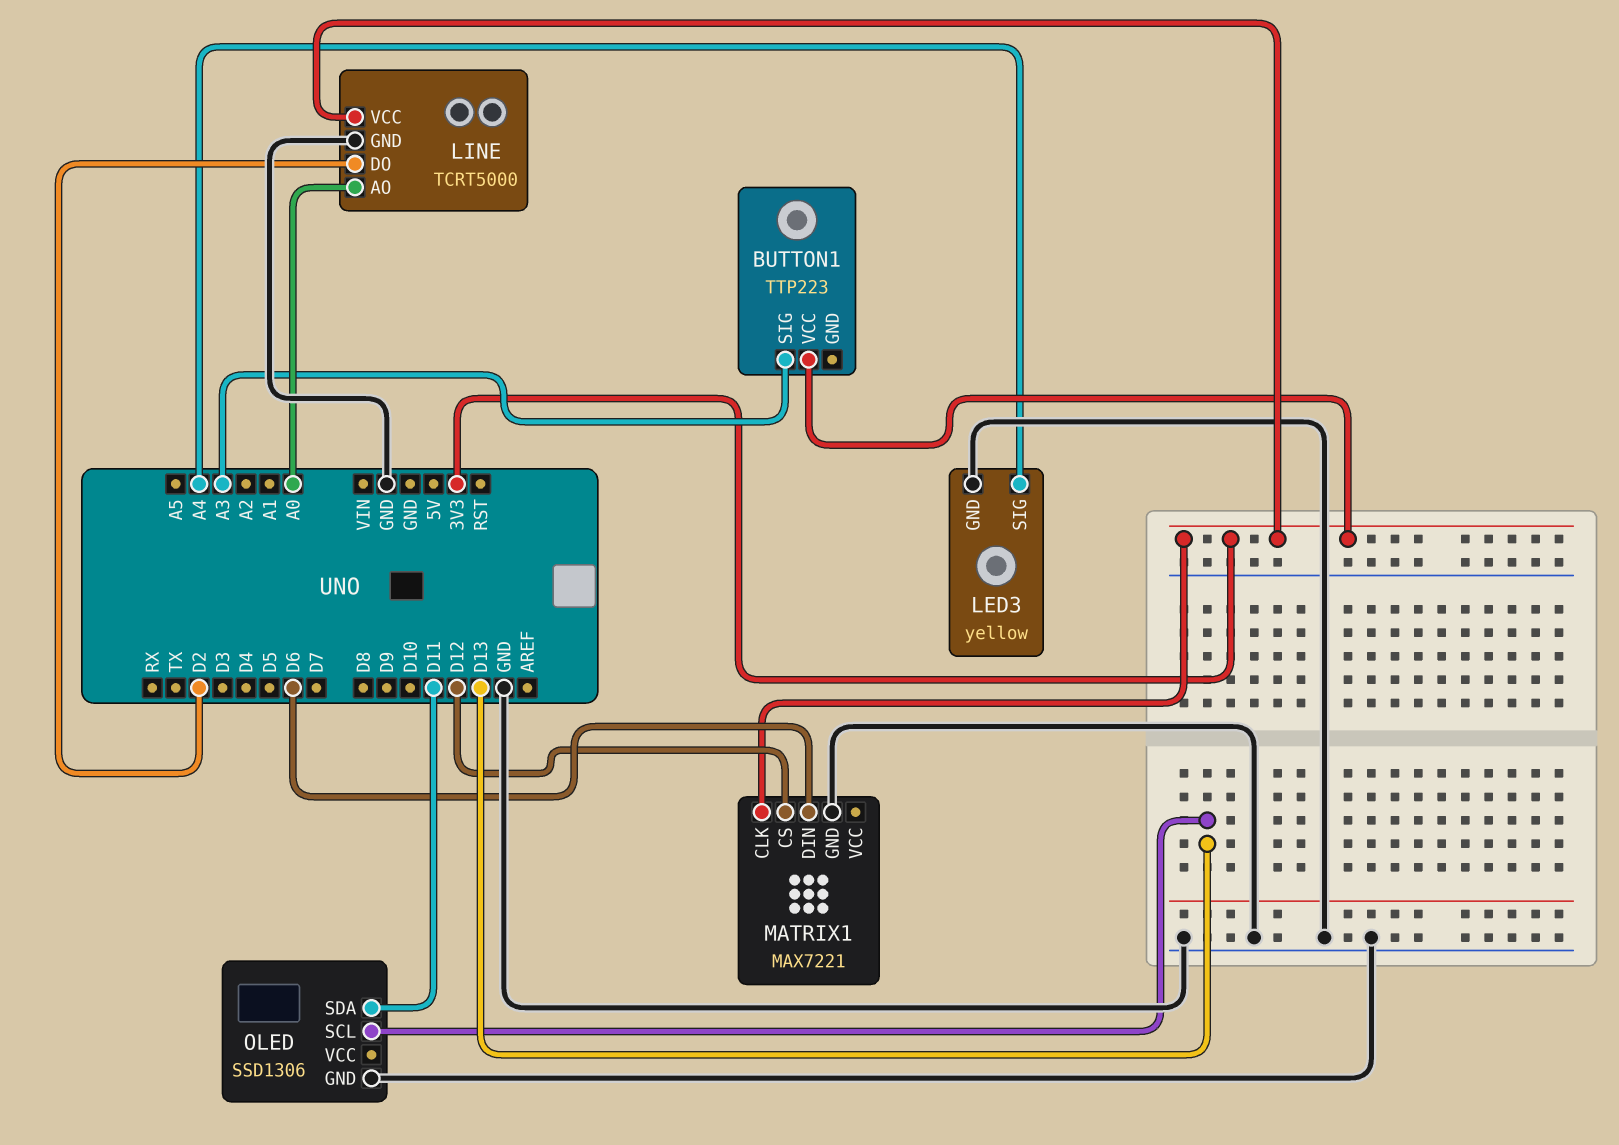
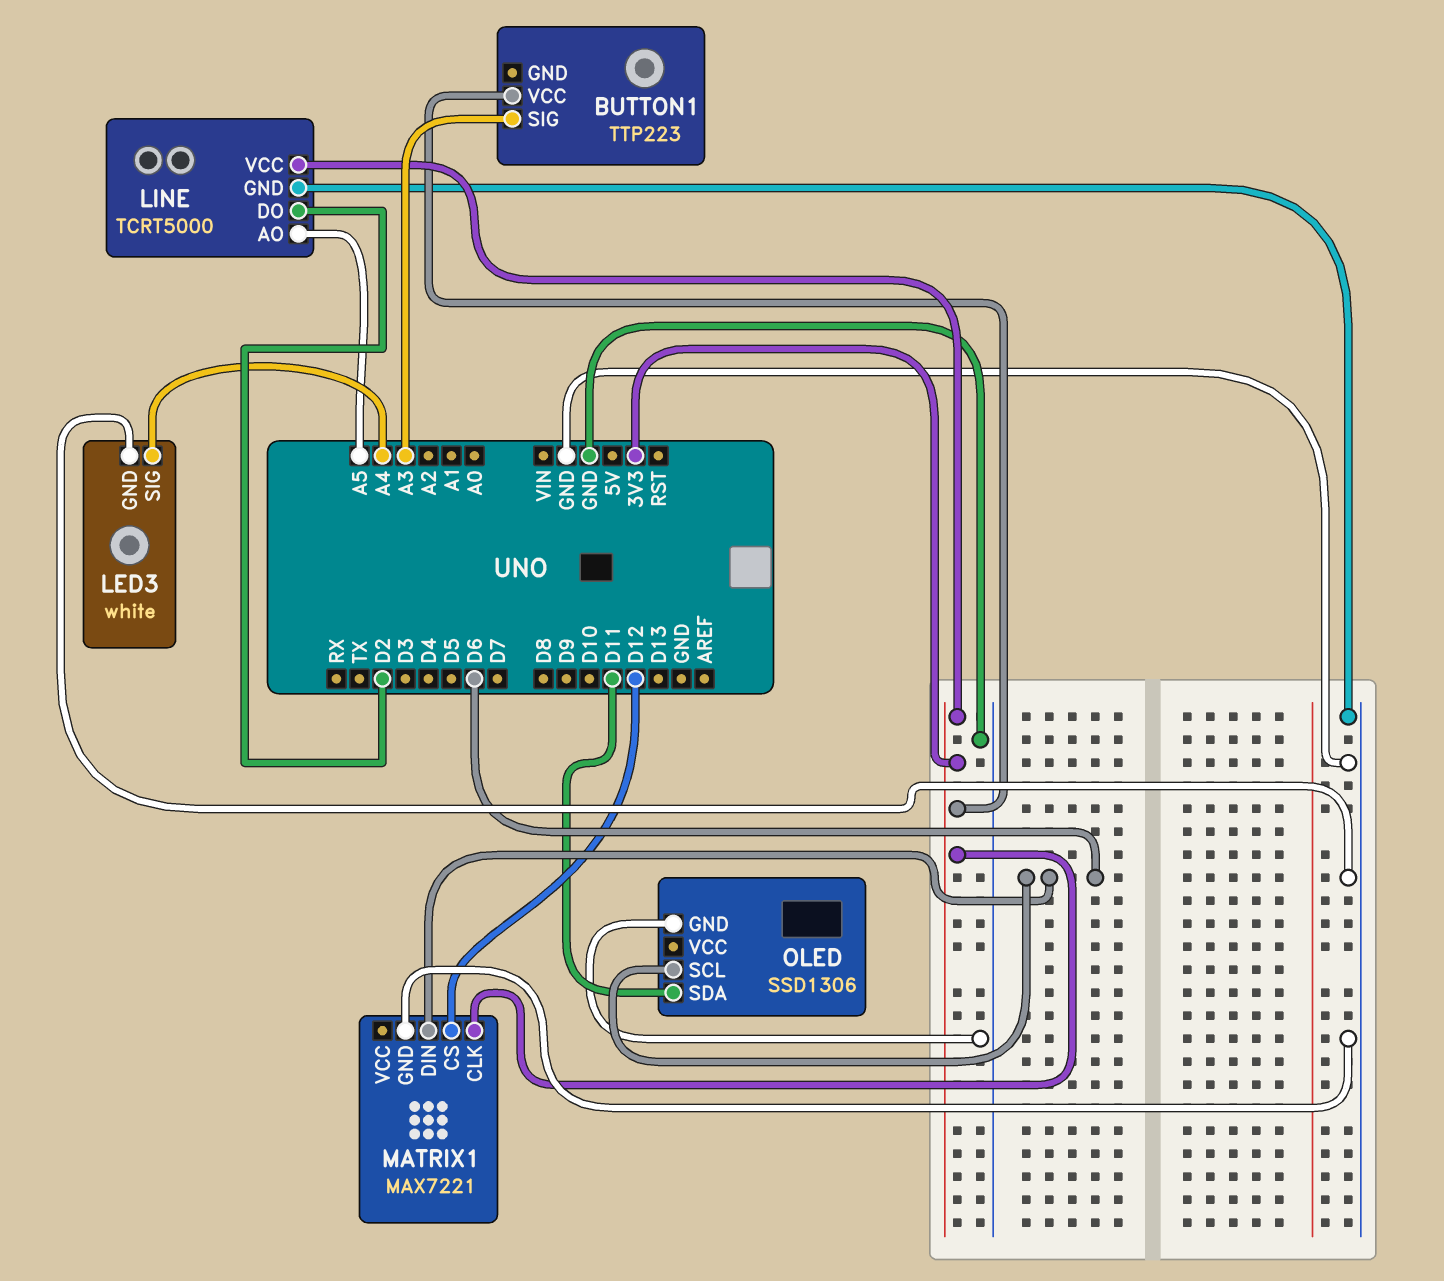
LED3: yellow -> white
LINE pin AO: A0 -> A5
OLED pin SCL: D13 -> D6

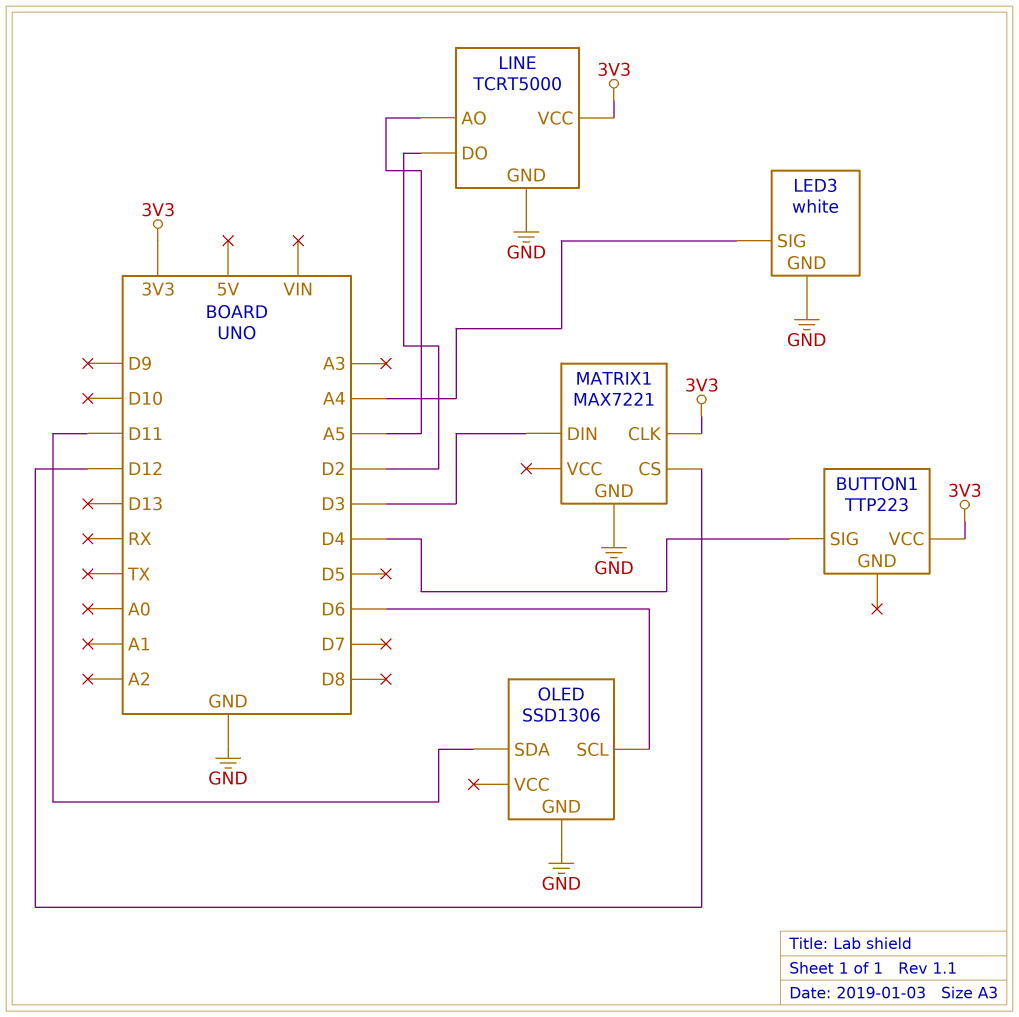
BUTTON1 pin SIG: A3 -> D4
MATRIX1 pin DIN: D6 -> D3

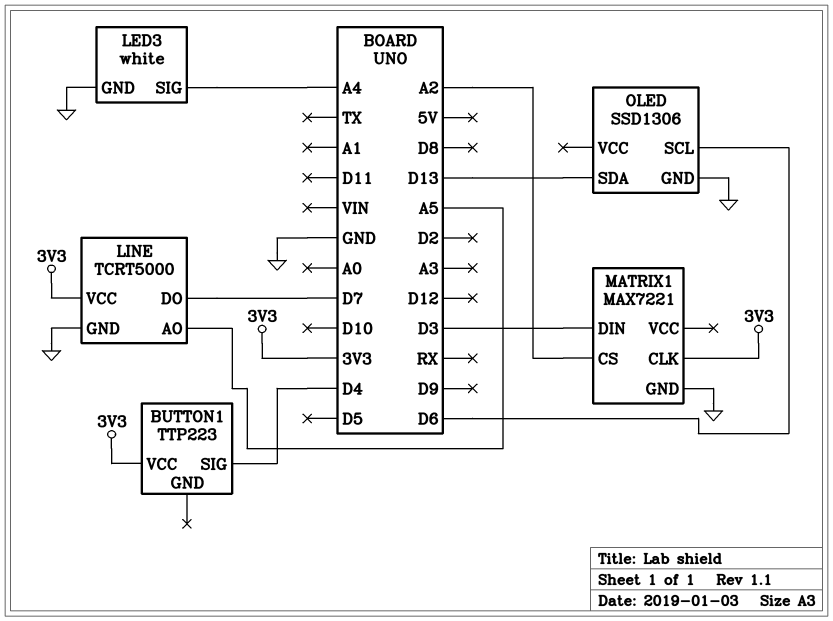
LINE pin DO: D2 -> D7
MATRIX1 pin CS: D12 -> A2
OLED pin SDA: D11 -> D13

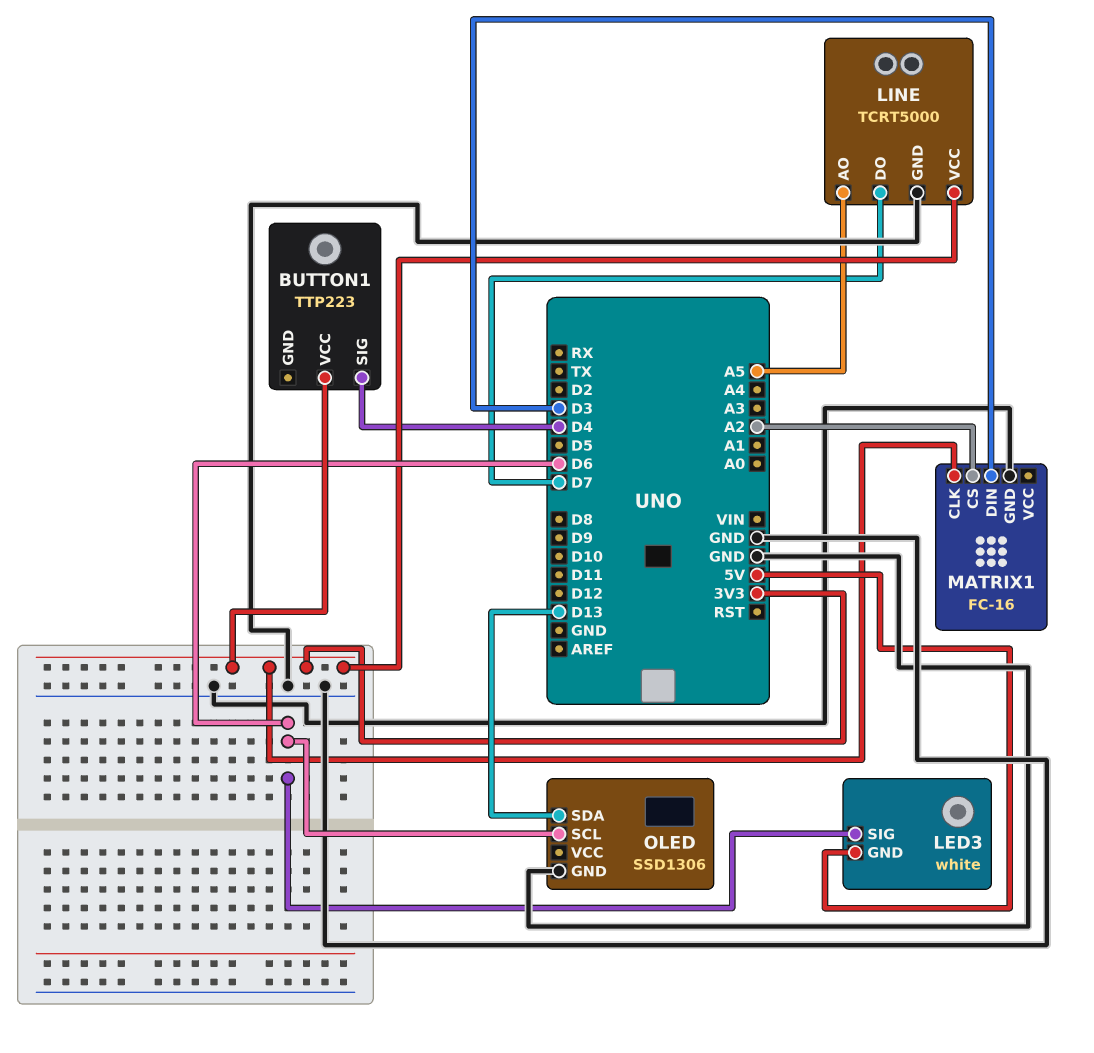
LED3 pin GND: GND -> 5V
LED3 pin SIG: A4 -> D6
MATRIX1: MAX7221 -> FC-16

